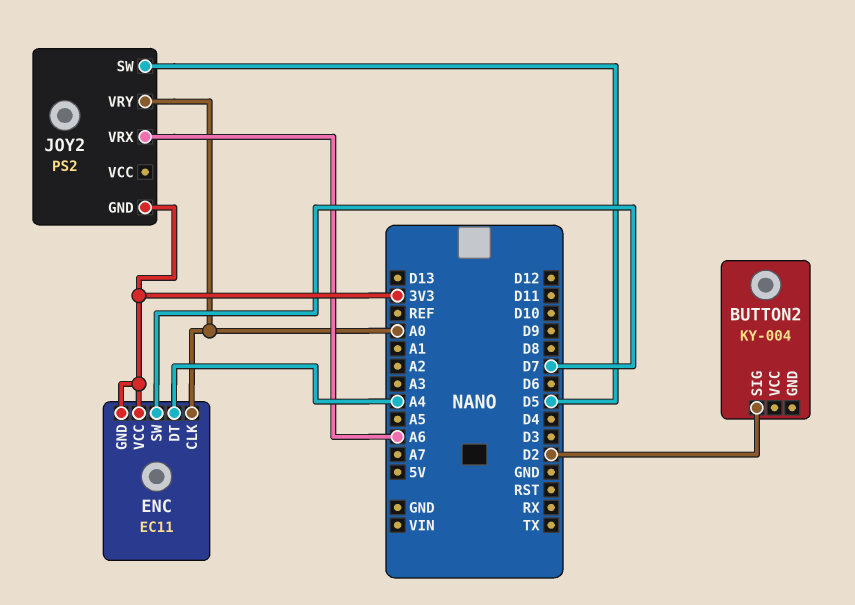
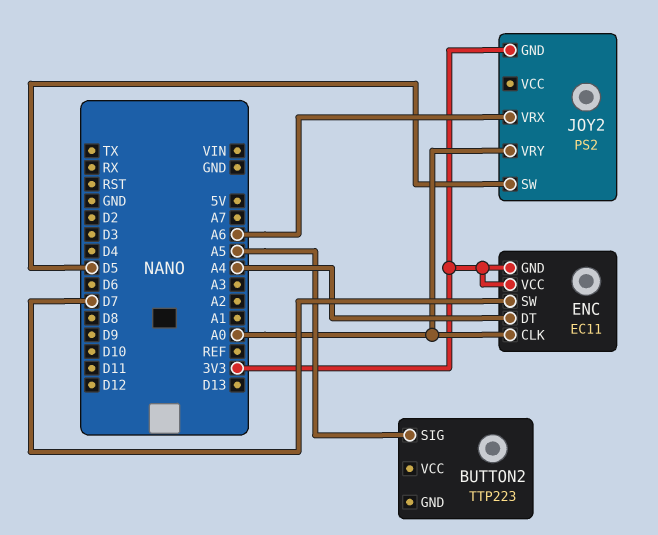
BUTTON2: KY-004 -> TTP223
BUTTON2 pin SIG: D2 -> A5

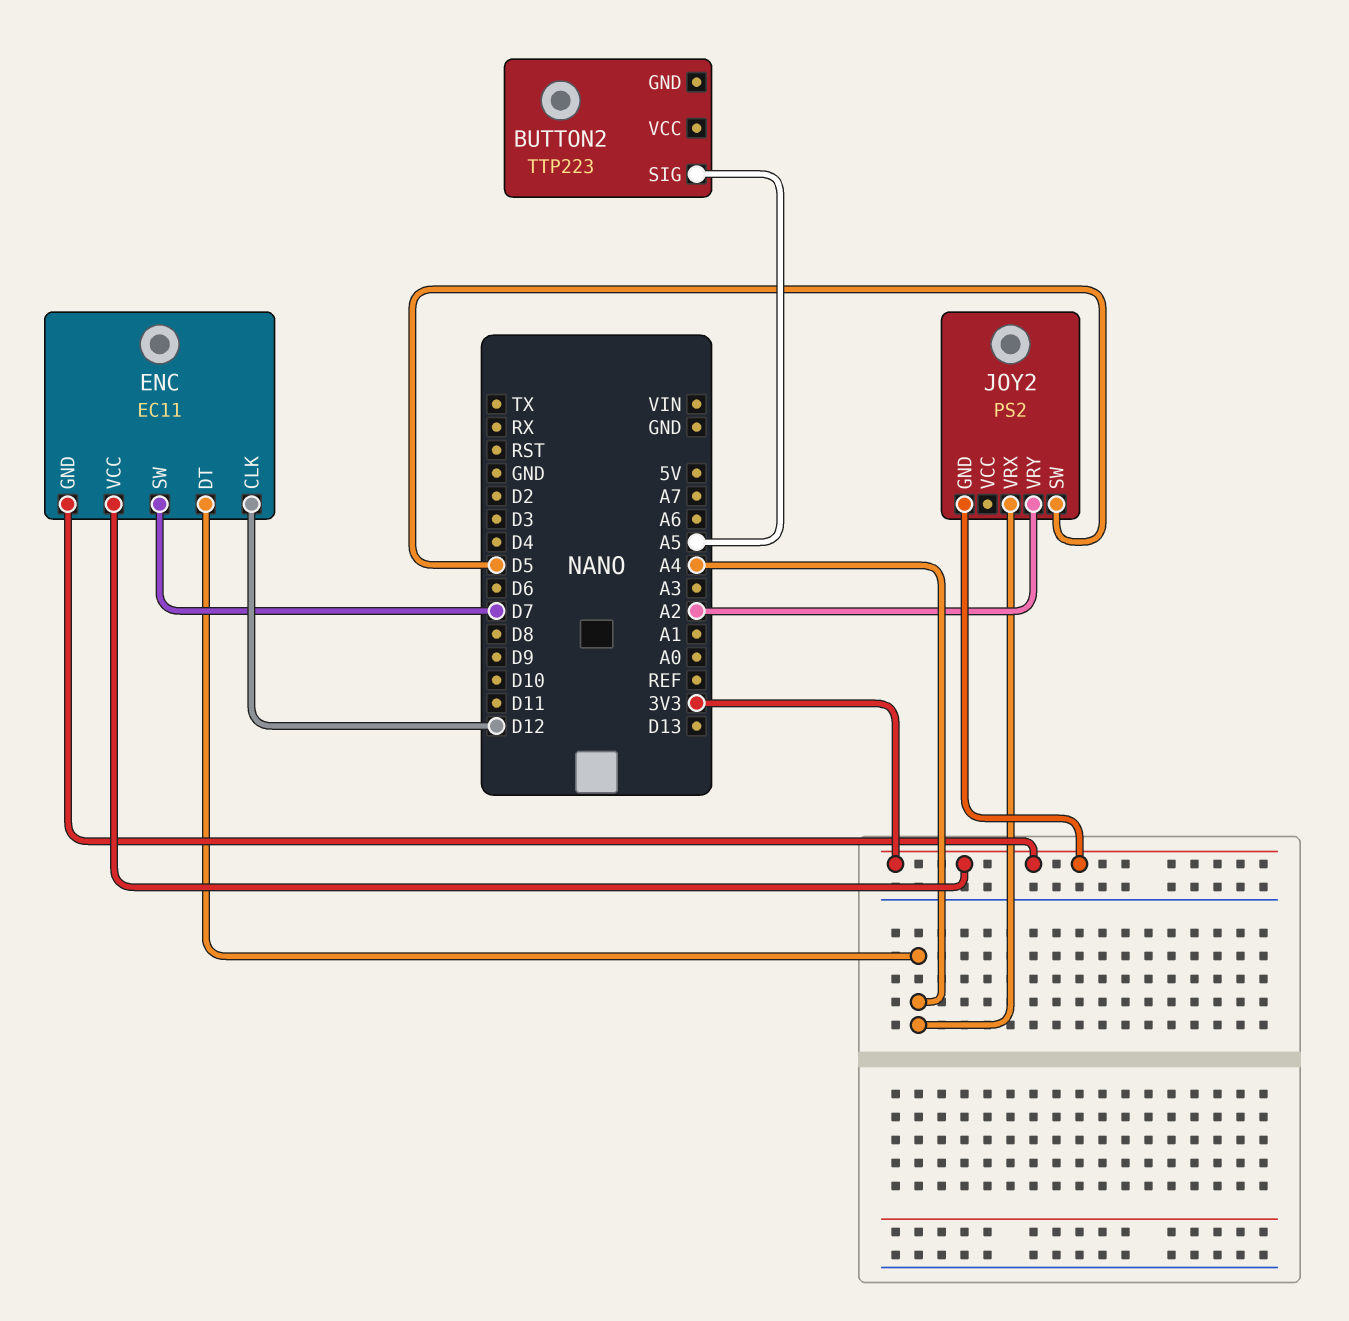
ENC pin CLK: A0 -> D12
JOY2 pin VRX: A6 -> A4
JOY2 pin VRY: A0 -> A2

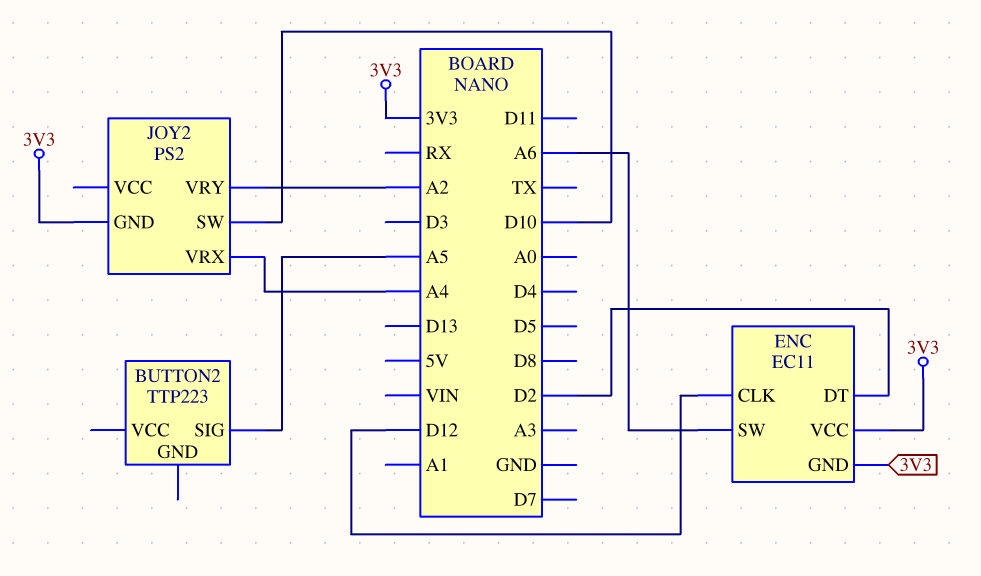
ENC pin DT: A4 -> D2
ENC pin SW: D7 -> A6
JOY2 pin SW: D5 -> D10

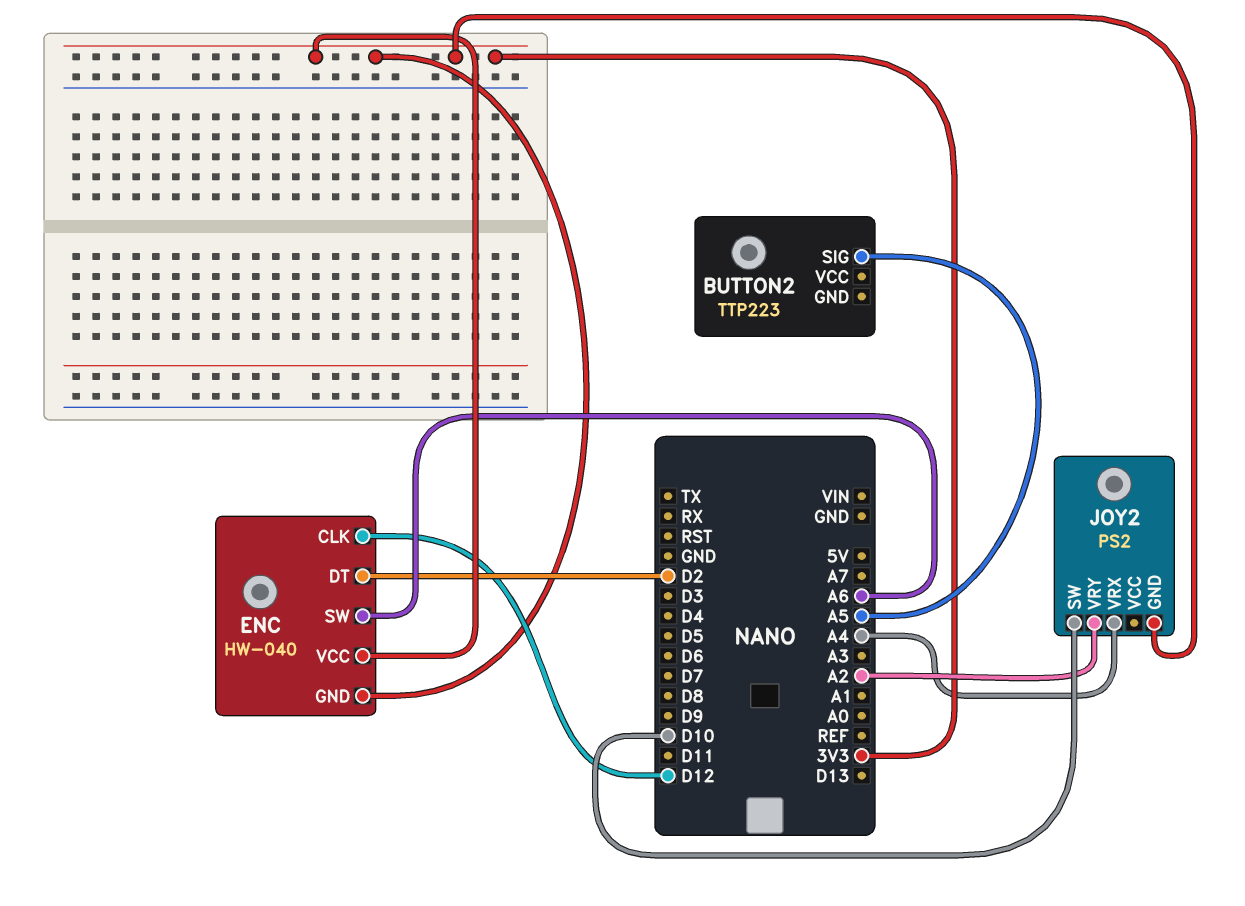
ENC: EC11 -> HW-040

